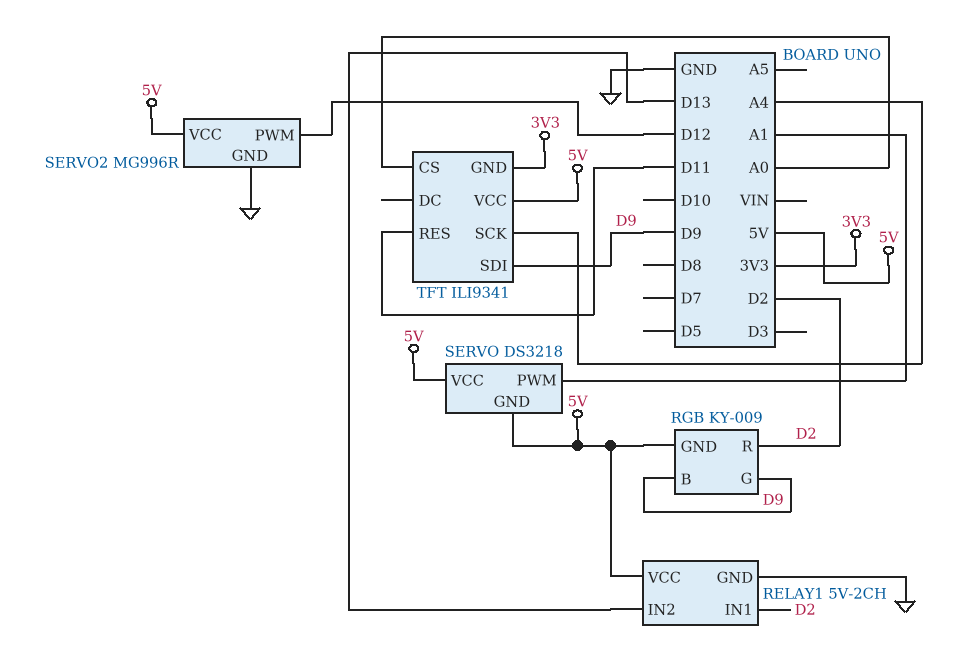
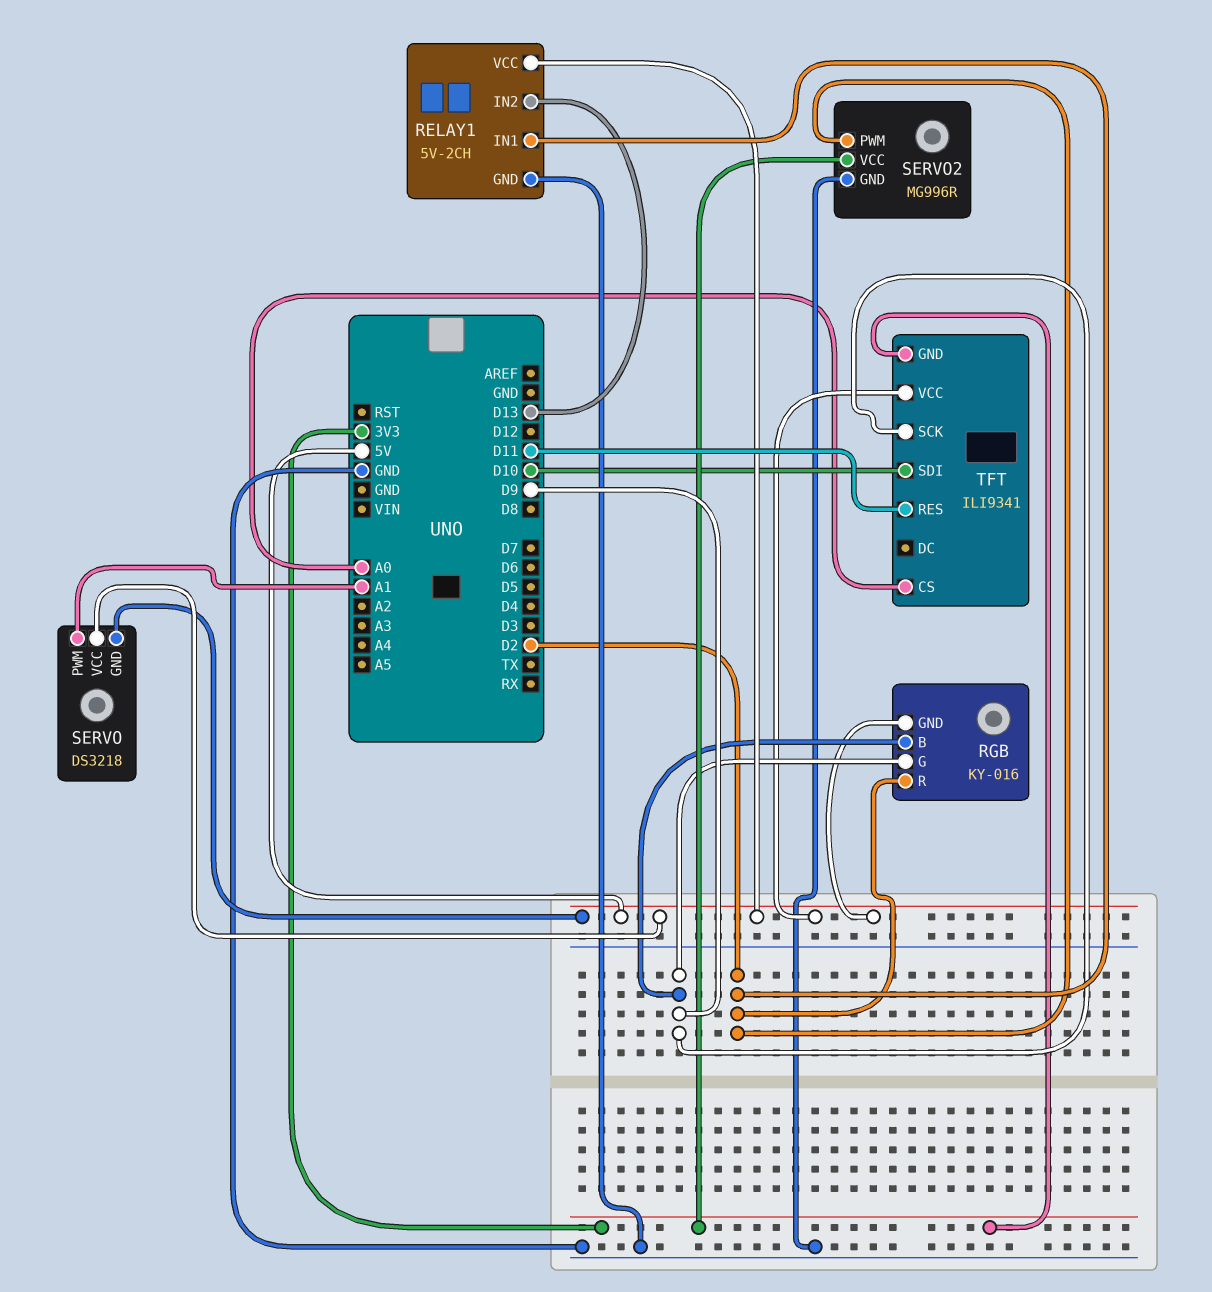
RGB: KY-009 -> KY-016
SERVO2 pin PWM: D12 -> D2
SERVO2 pin VCC: 5V -> 3V3
TFT pin SCK: A4 -> D9
TFT pin SDI: D9 -> D10

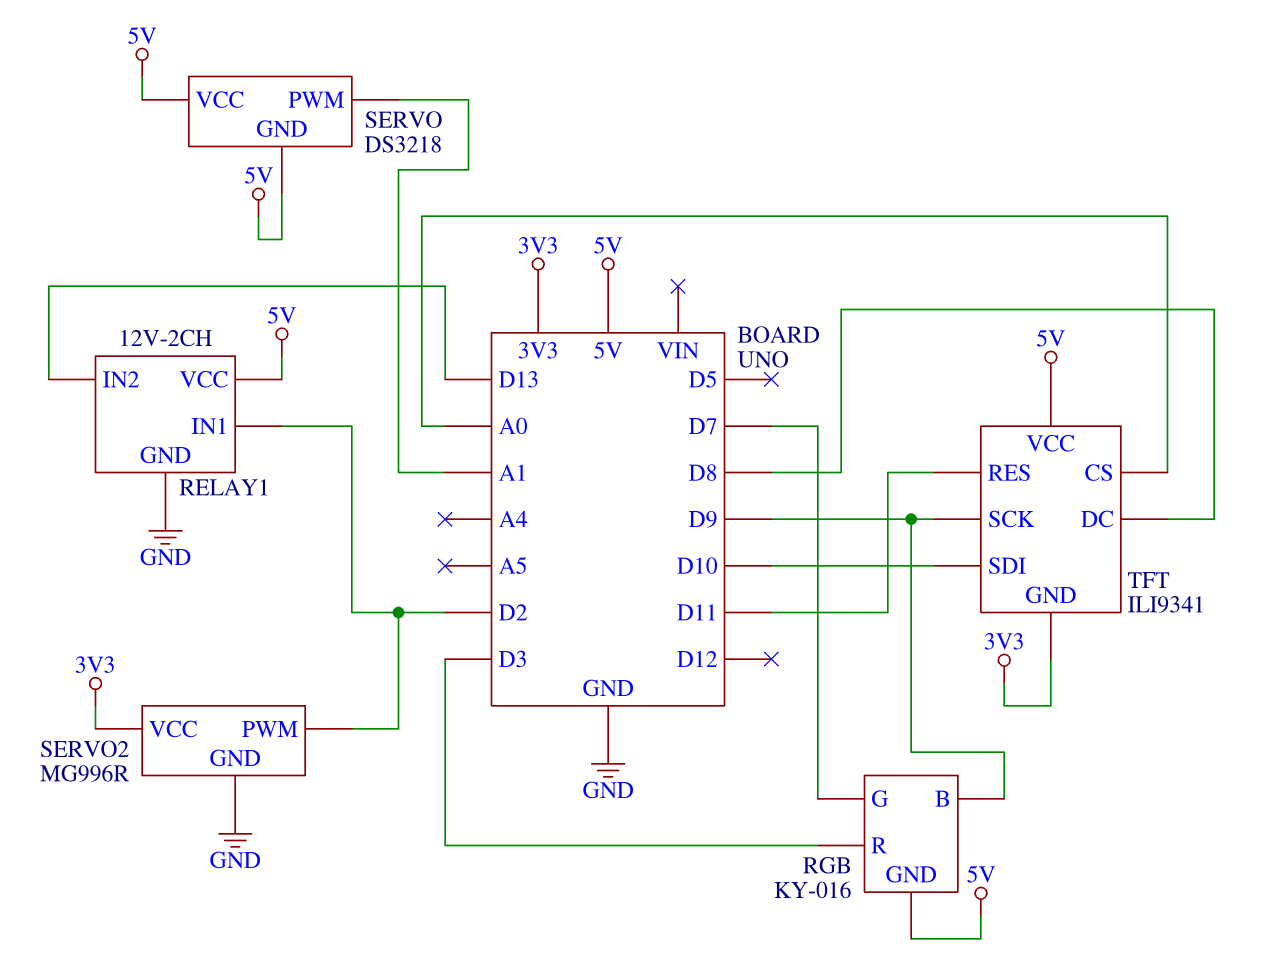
RELAY1: 5V-2CH -> 12V-2CH
RGB pin G: D9 -> D7
RGB pin R: D2 -> D3
TFT pin DC: none -> D8

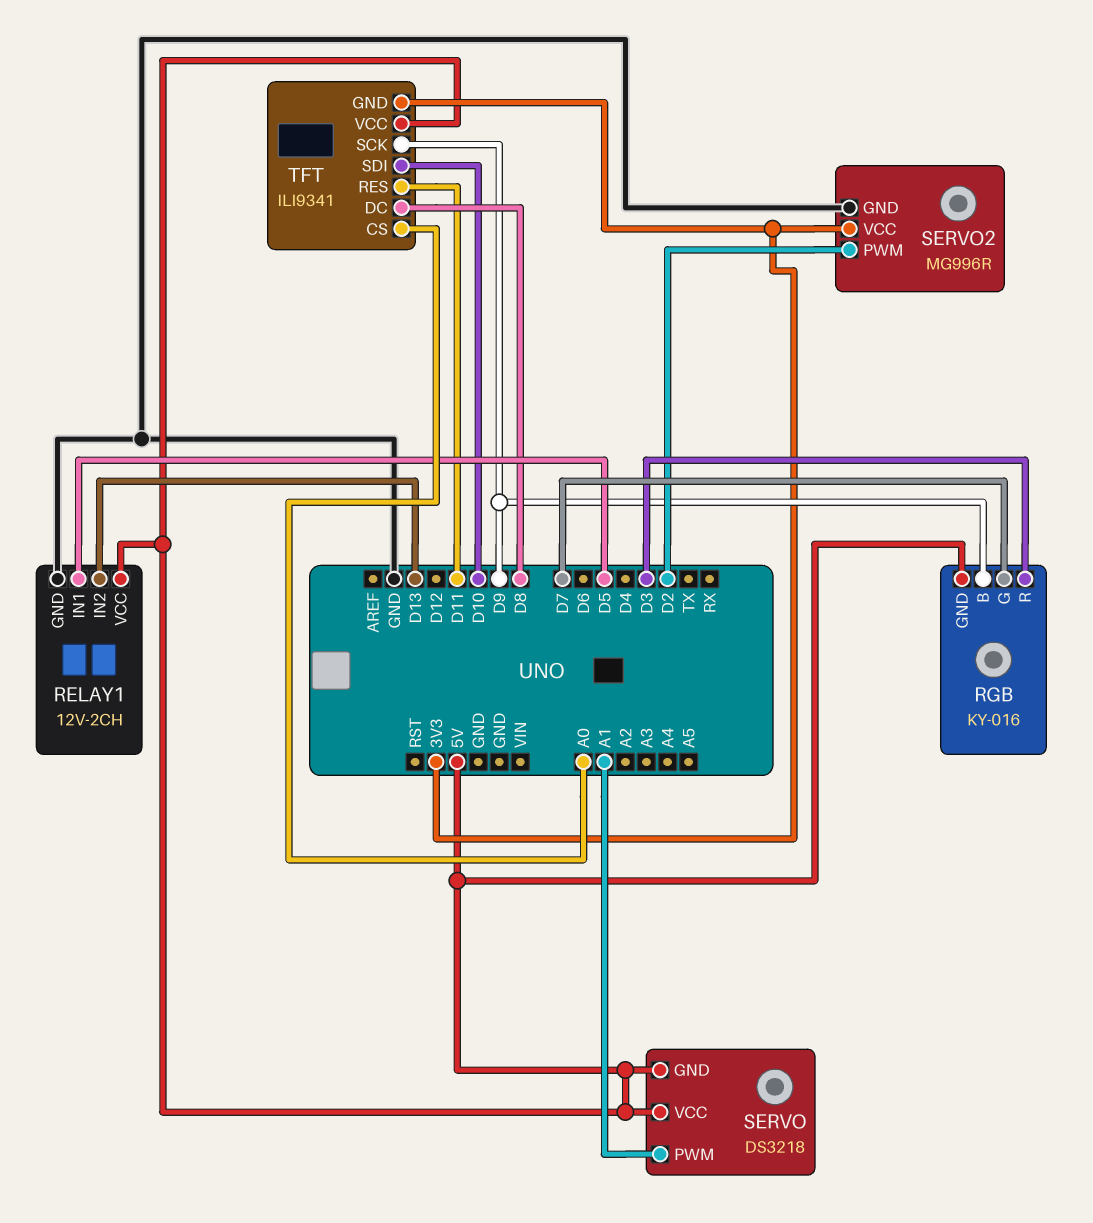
RELAY1 pin IN1: D2 -> D5

